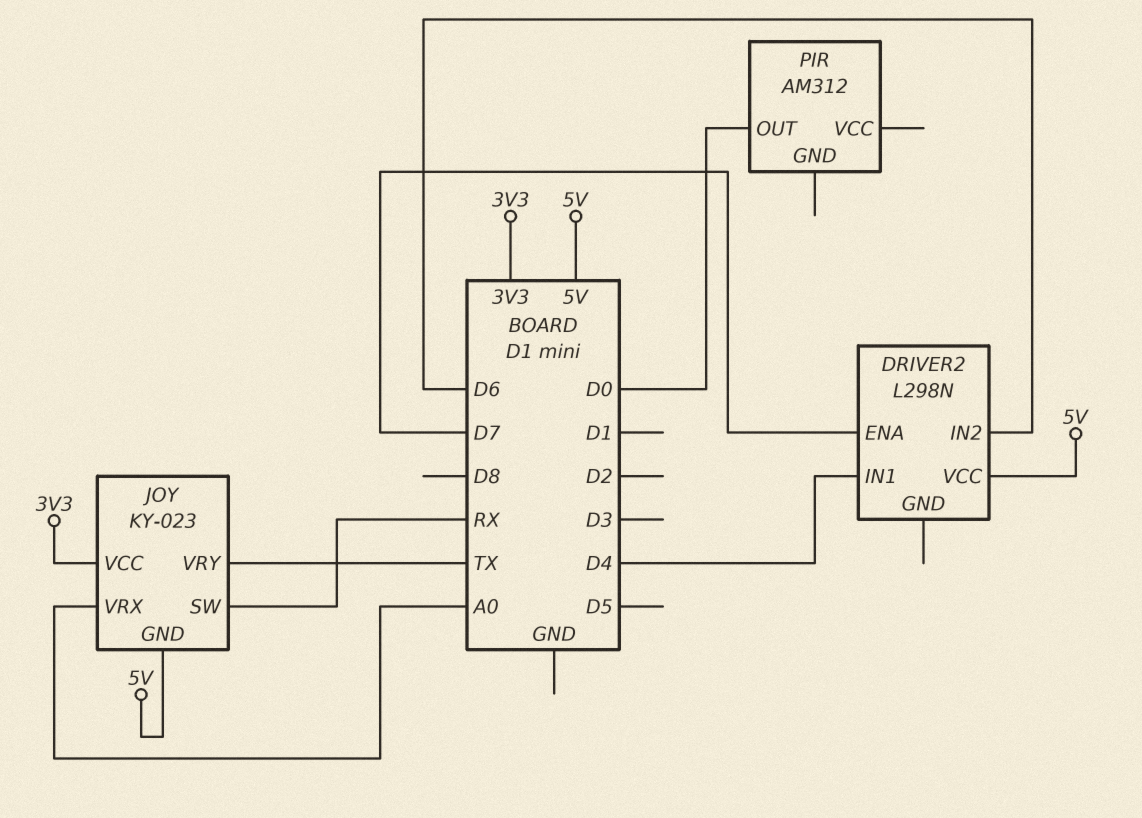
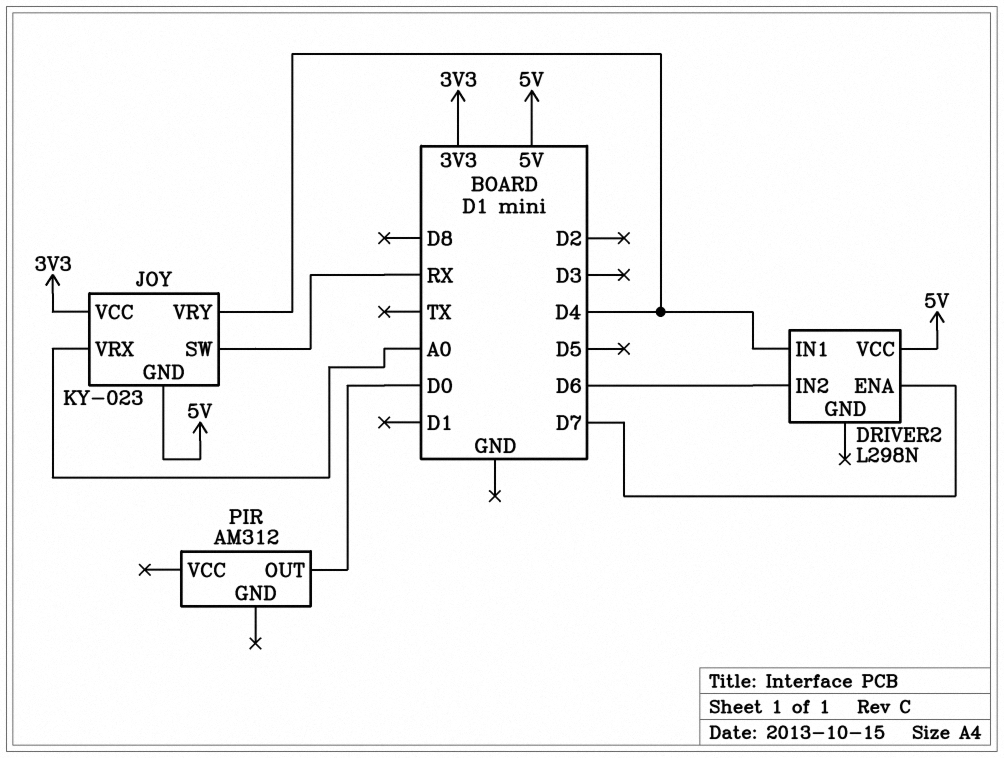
JOY pin VRY: TX -> D4

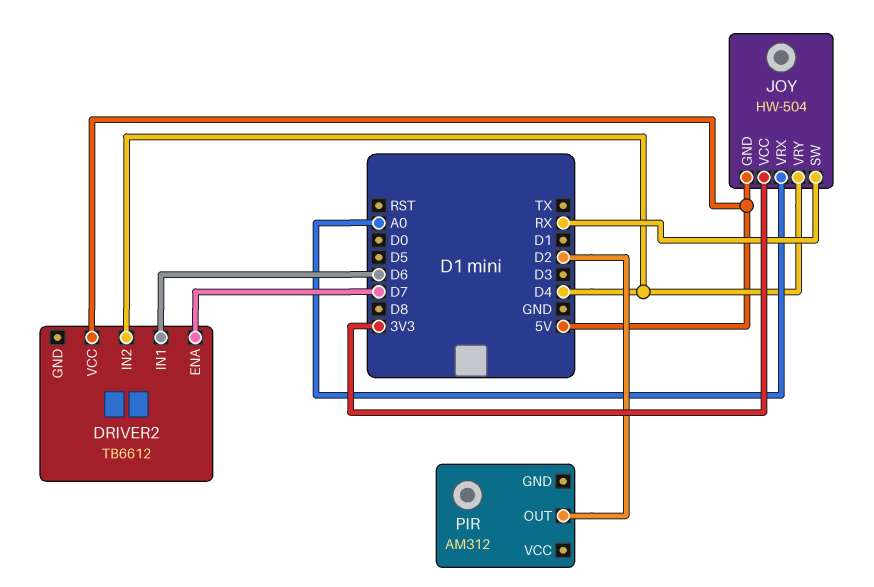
DRIVER2: L298N -> TB6612
DRIVER2 pin IN1: D4 -> D6
DRIVER2 pin IN2: D6 -> D4
JOY: KY-023 -> HW-504
PIR pin OUT: D0 -> D2

